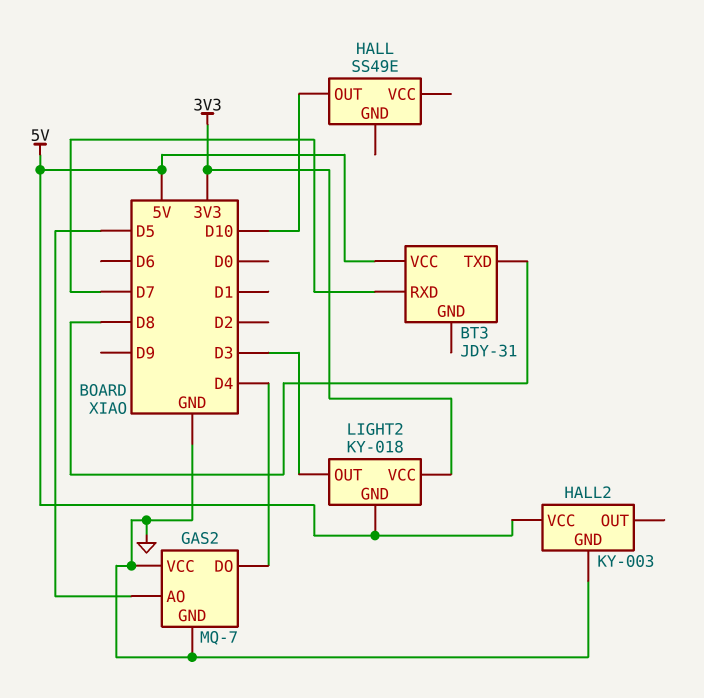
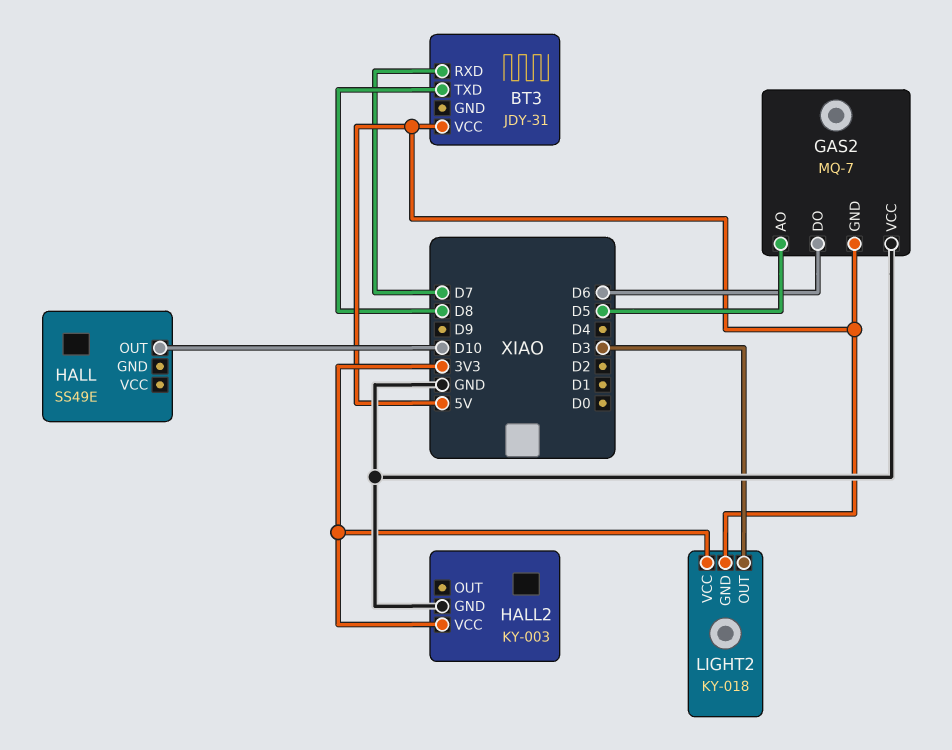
GAS2 pin DO: D4 -> D6
GAS2 pin GND: GND -> 5V
HALL2 pin VCC: 5V -> 3V3

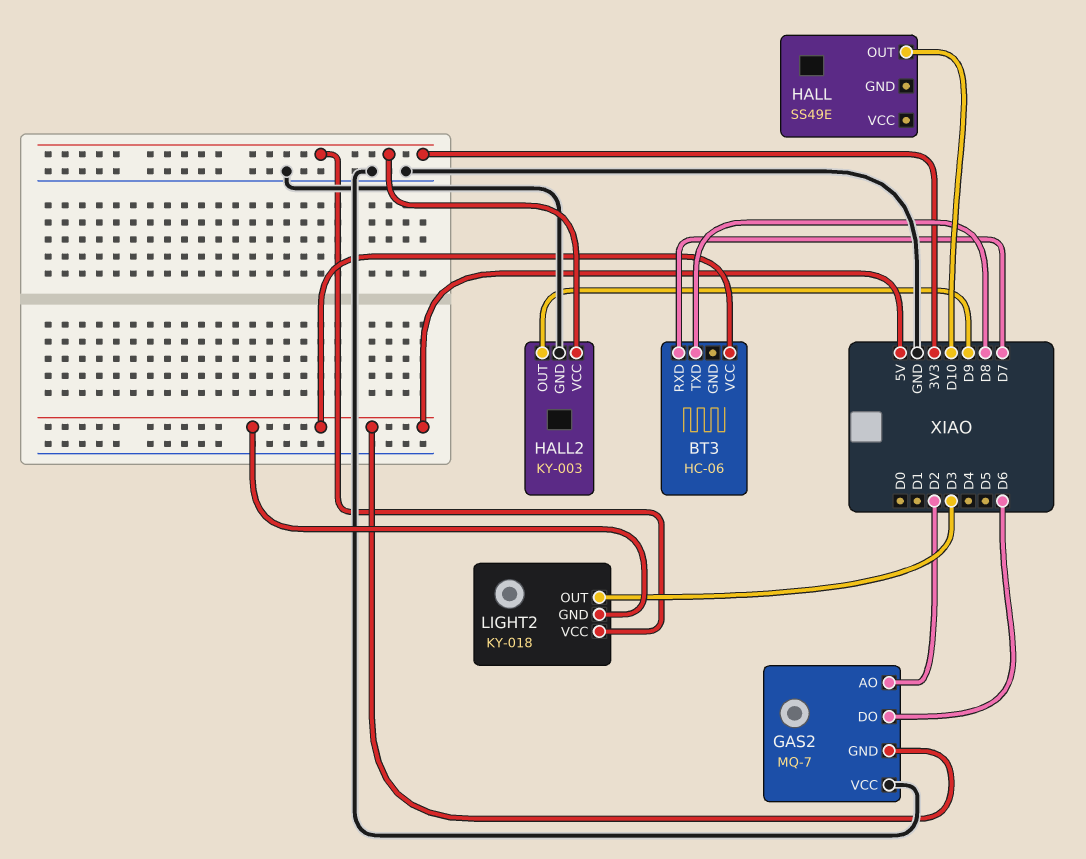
BT3: JDY-31 -> HC-06
GAS2 pin AO: D5 -> D2
HALL2 pin OUT: none -> D9

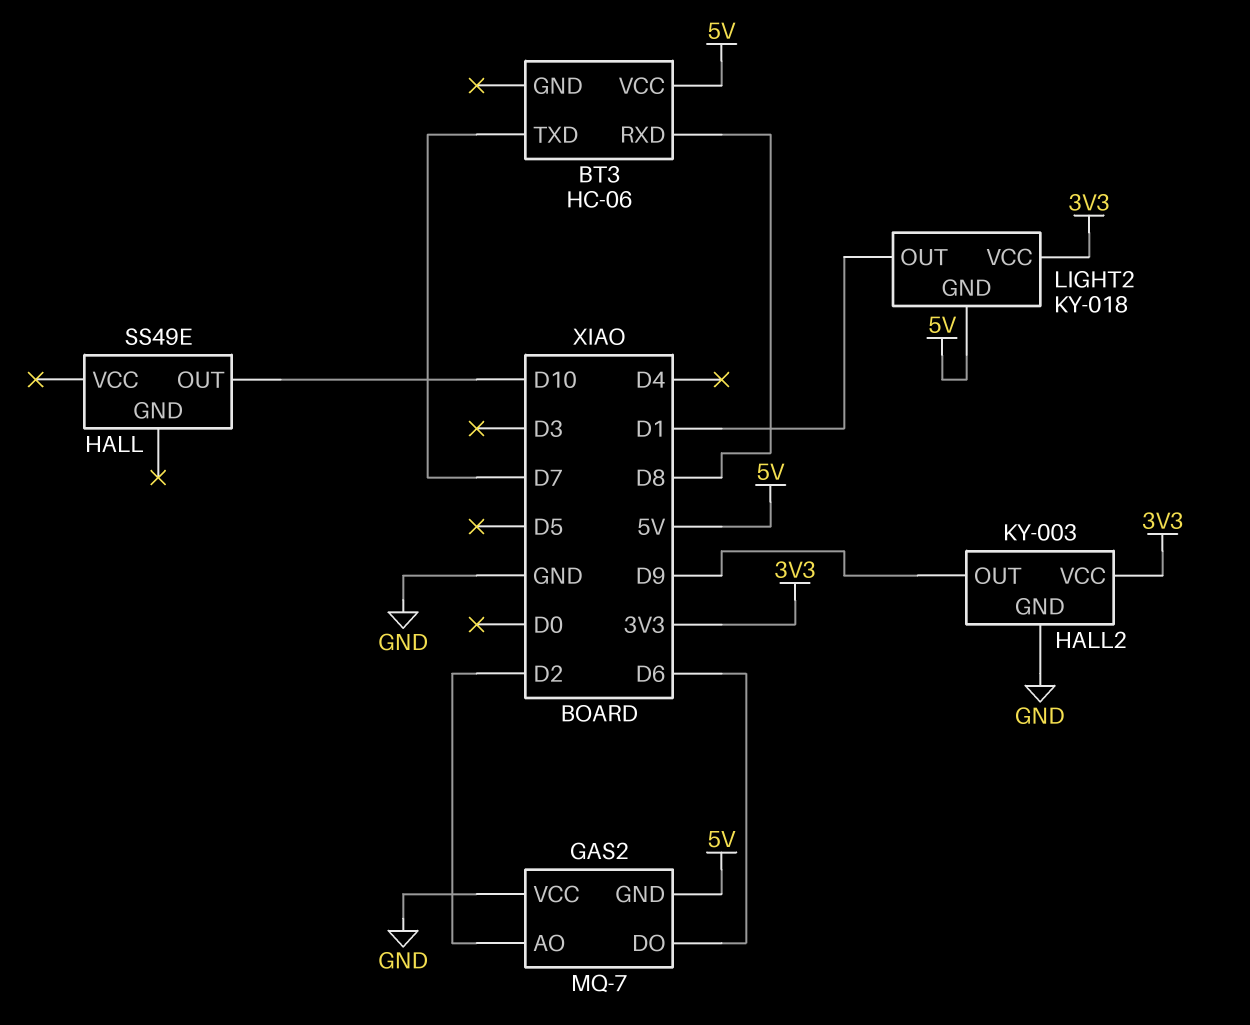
BT3 pin RXD: D7 -> D8
BT3 pin TXD: D8 -> D7
LIGHT2 pin OUT: D3 -> D1

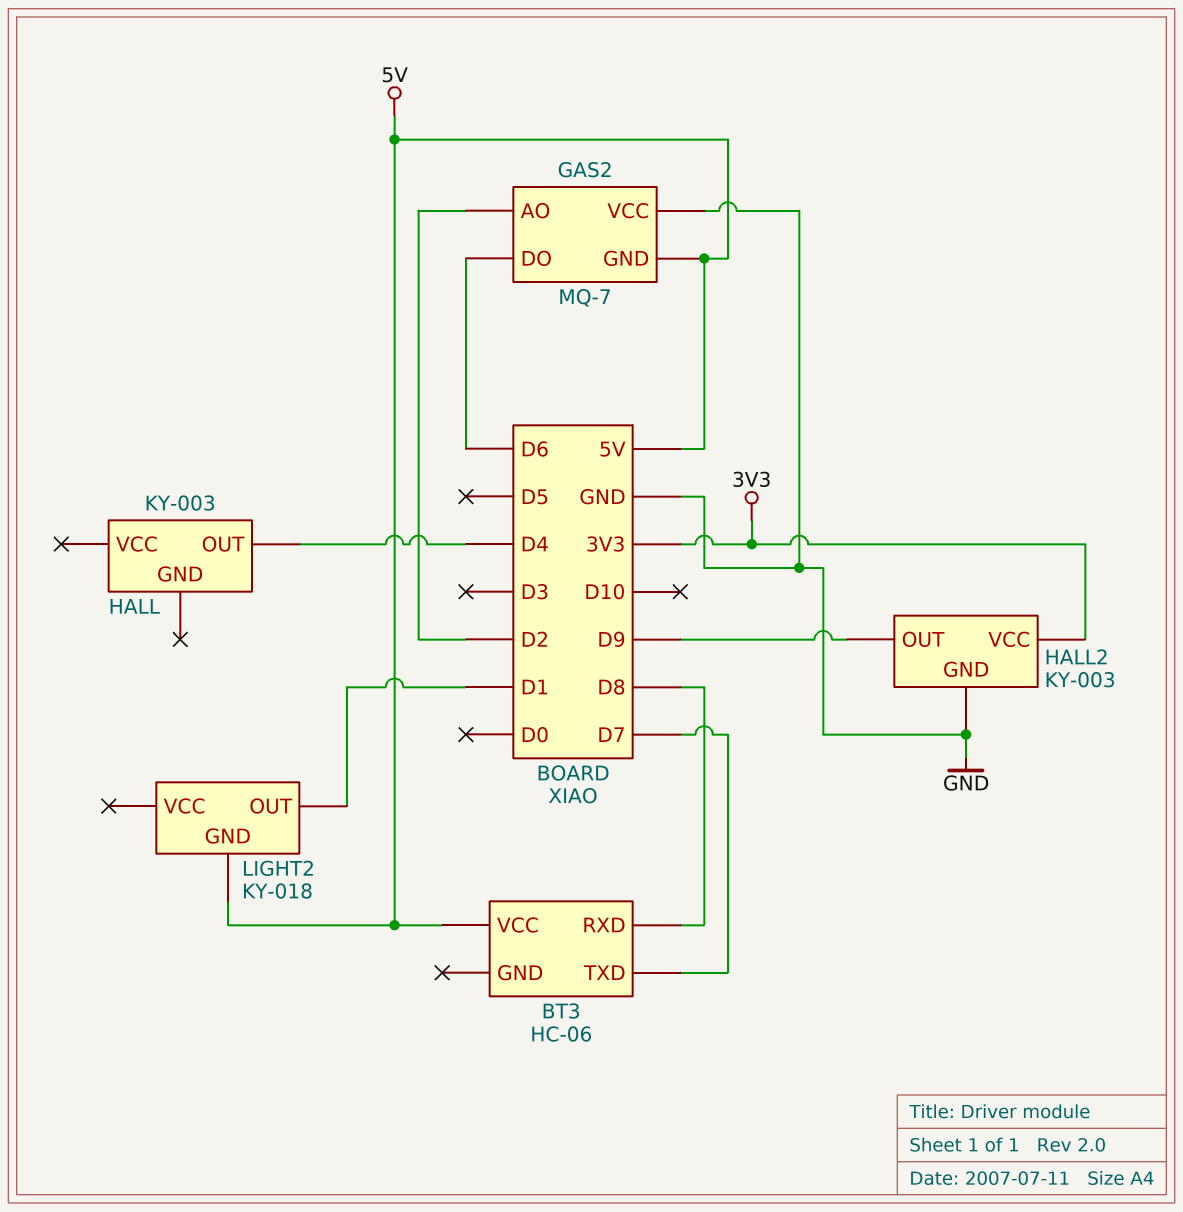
HALL: SS49E -> KY-003
HALL pin OUT: D10 -> D4
LIGHT2 pin VCC: 3V3 -> none

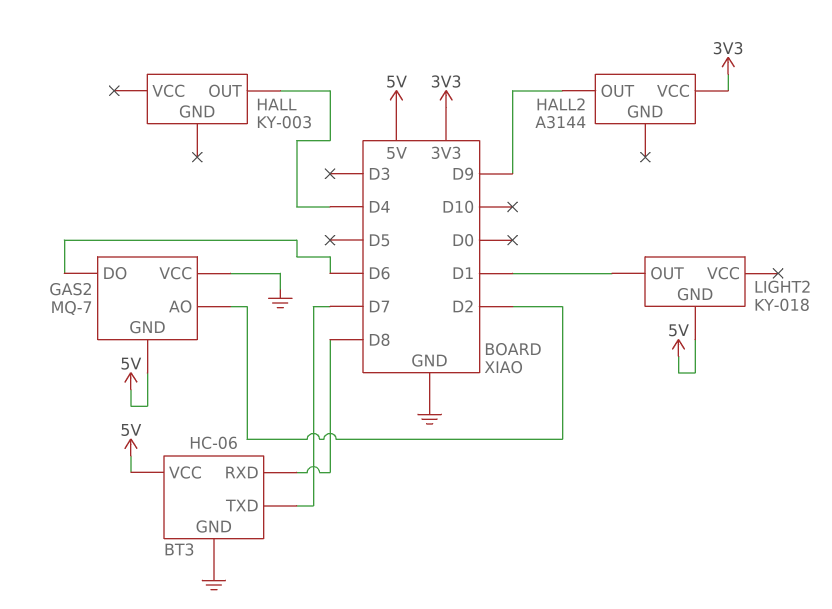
BT3 pin GND: none -> GND
HALL2: KY-003 -> A3144
HALL2 pin GND: GND -> none

